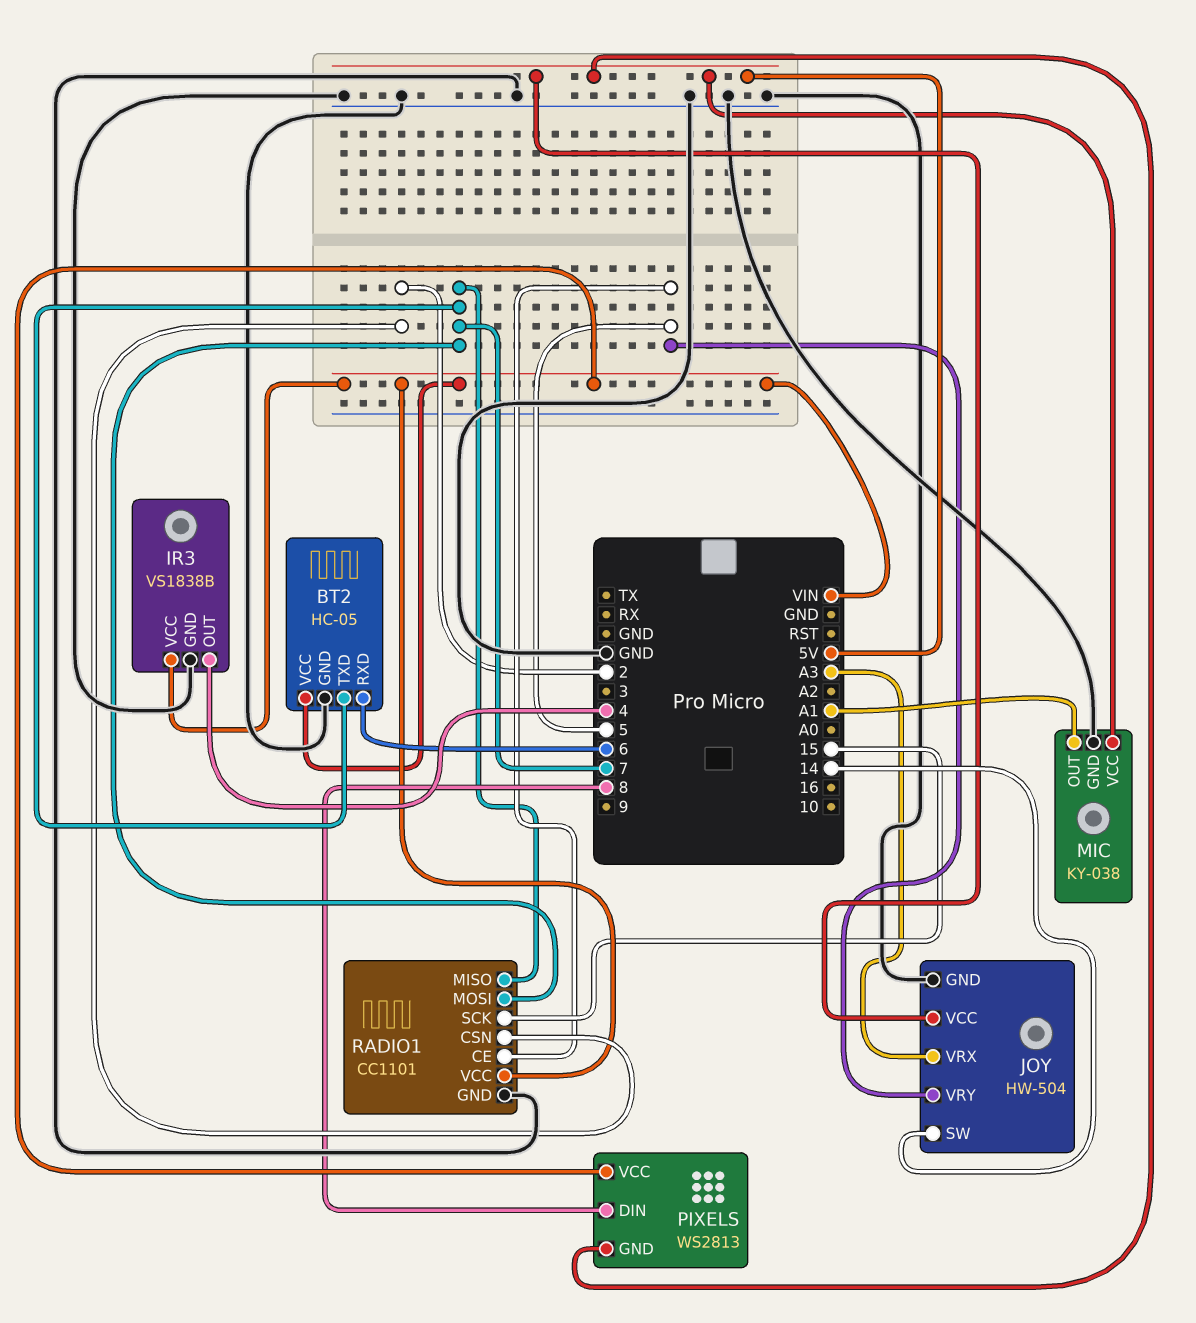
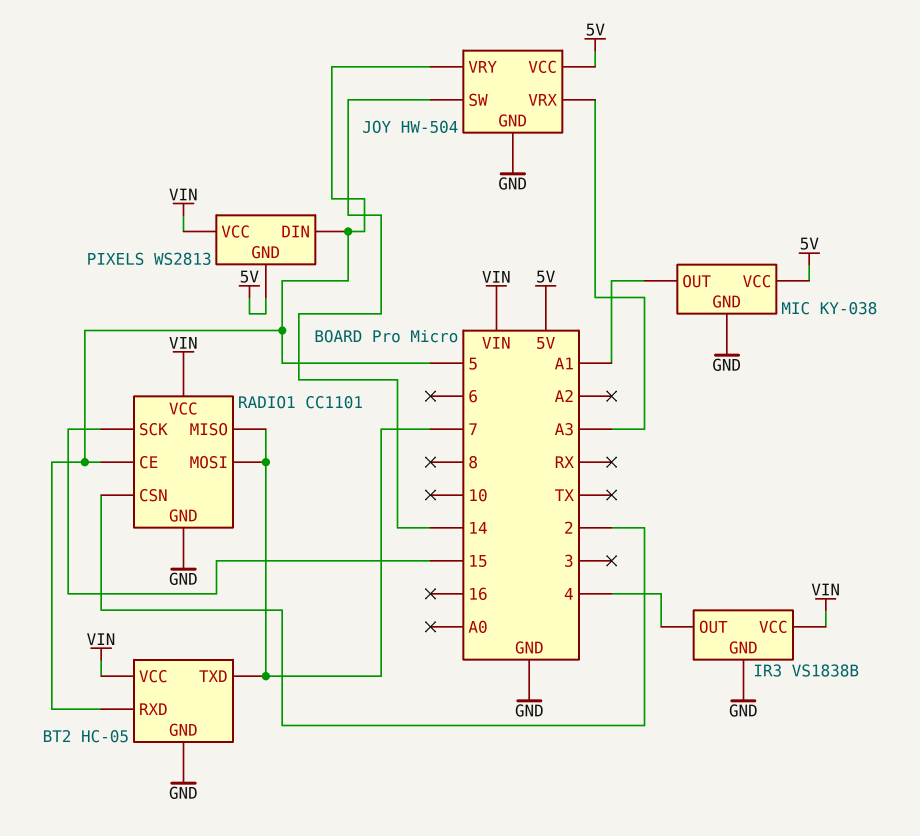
BT2 pin RXD: 6 -> 5
PIXELS pin DIN: 8 -> 5

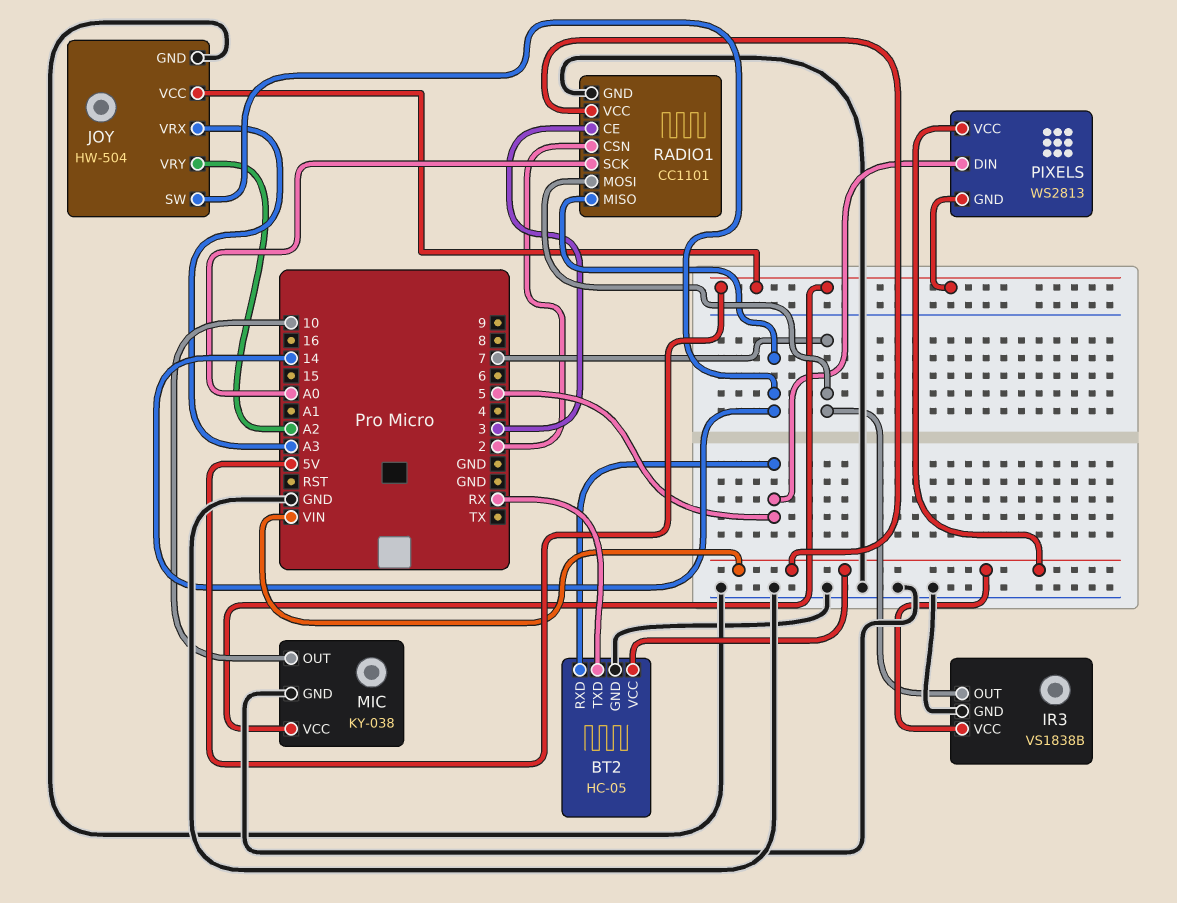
BT2 pin TXD: 7 -> RX
IR3 pin OUT: 4 -> 7
JOY pin VRY: 5 -> A2
MIC pin OUT: A1 -> 10
RADIO1 pin CE: 5 -> 3
RADIO1 pin MISO: 7 -> 14
RADIO1 pin SCK: 15 -> A0

